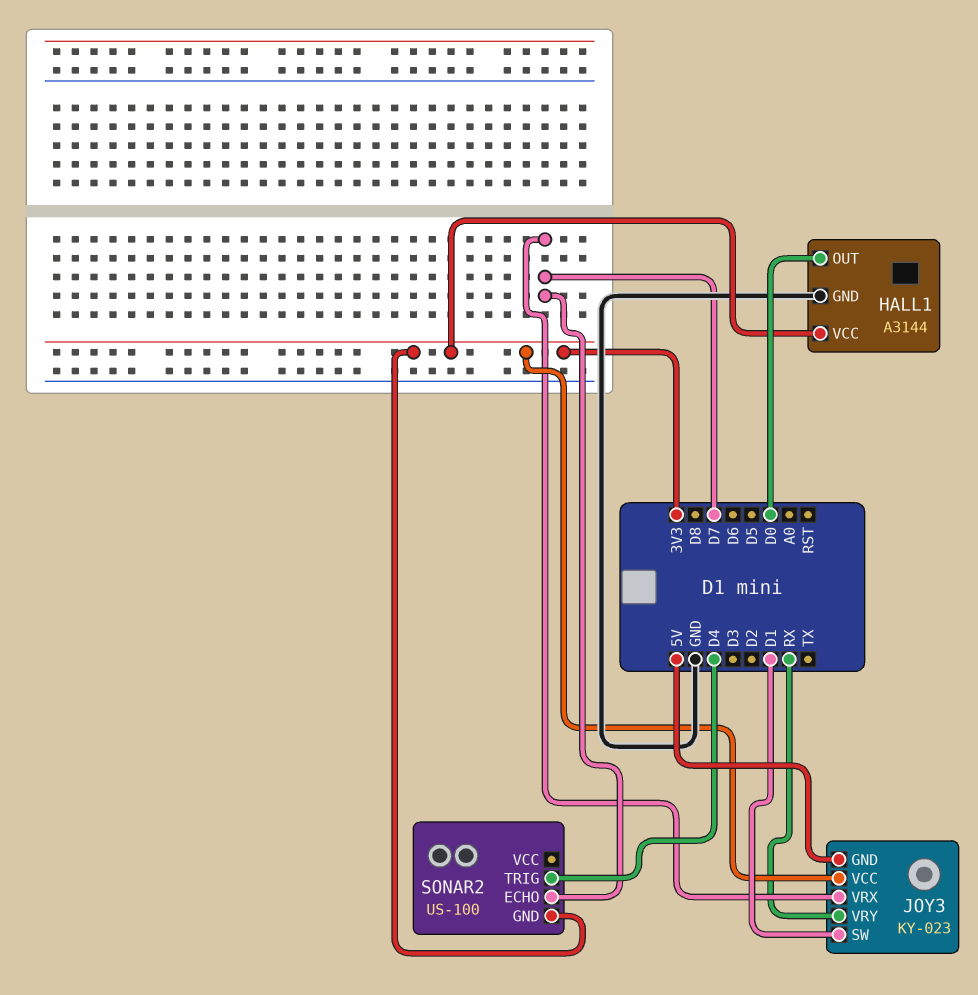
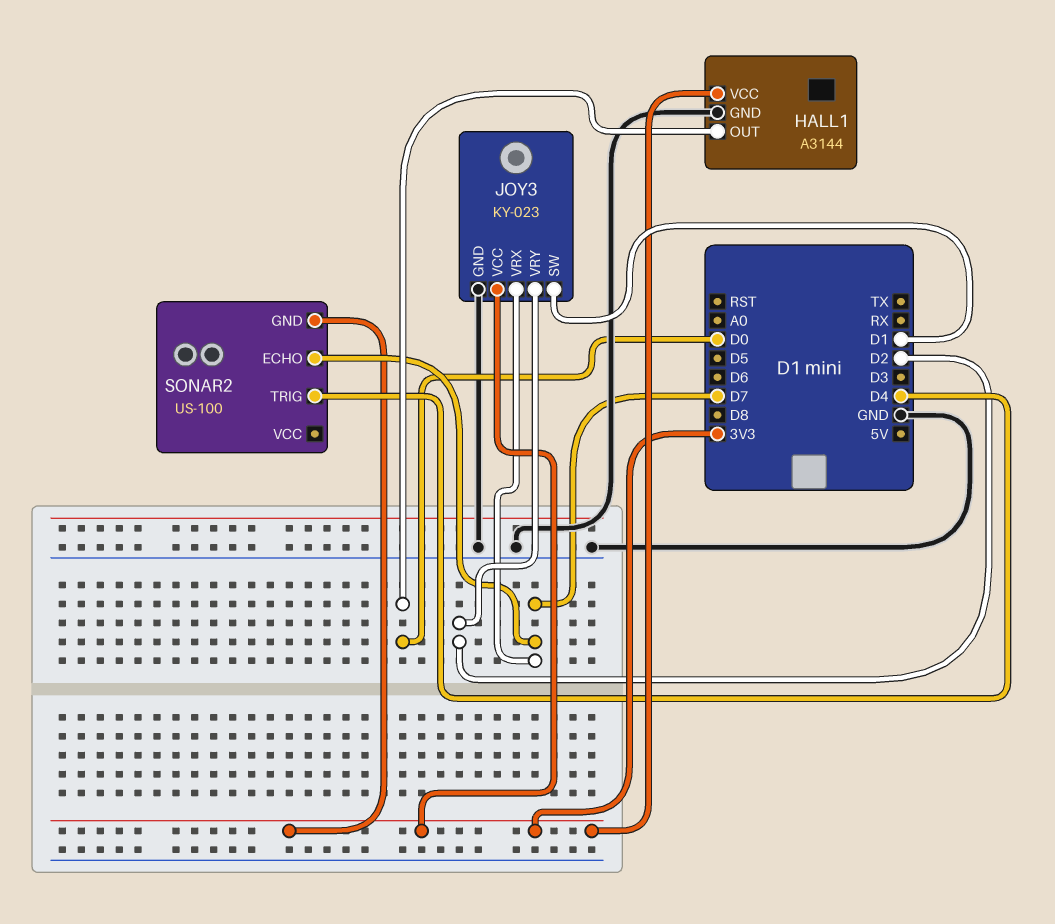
JOY3 pin GND: 5V -> GND
JOY3 pin VRY: RX -> D2

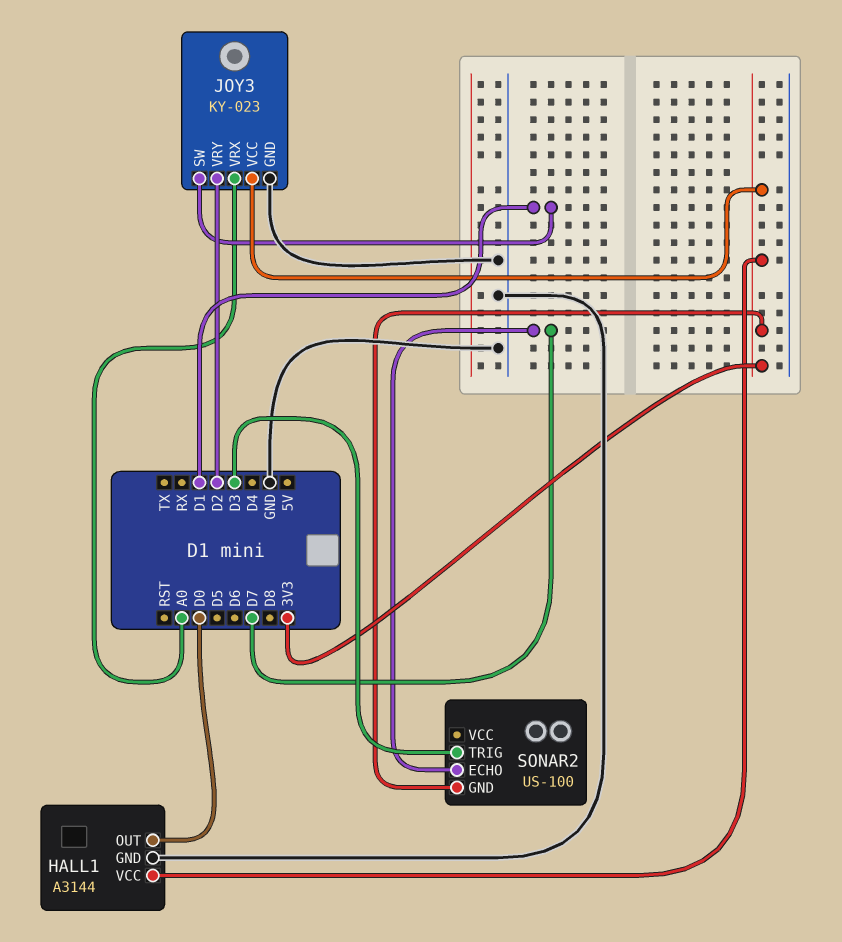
JOY3 pin VRX: D7 -> A0
SONAR2 pin TRIG: D4 -> D3

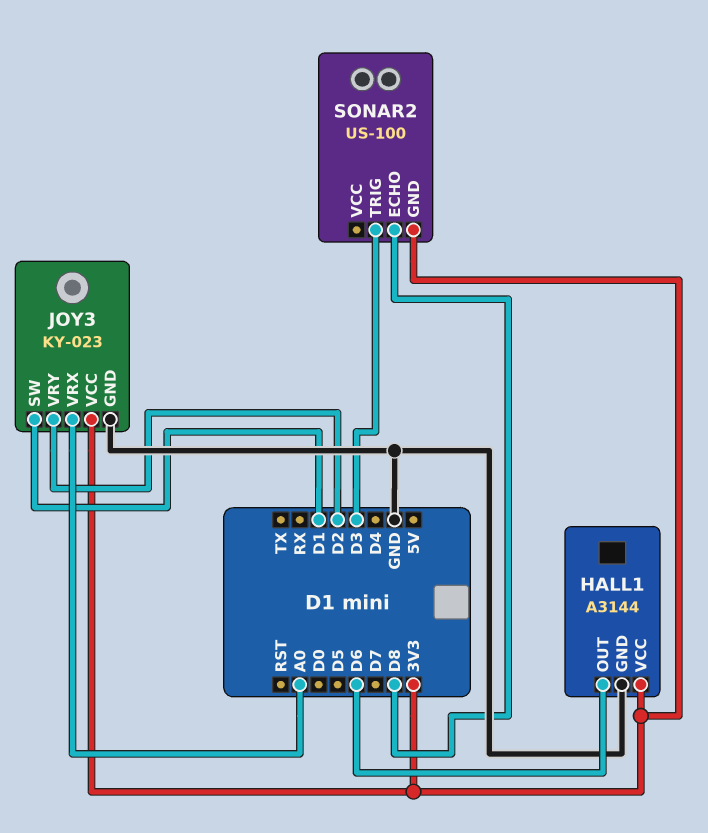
HALL1 pin OUT: D0 -> D6
SONAR2 pin ECHO: D7 -> D8

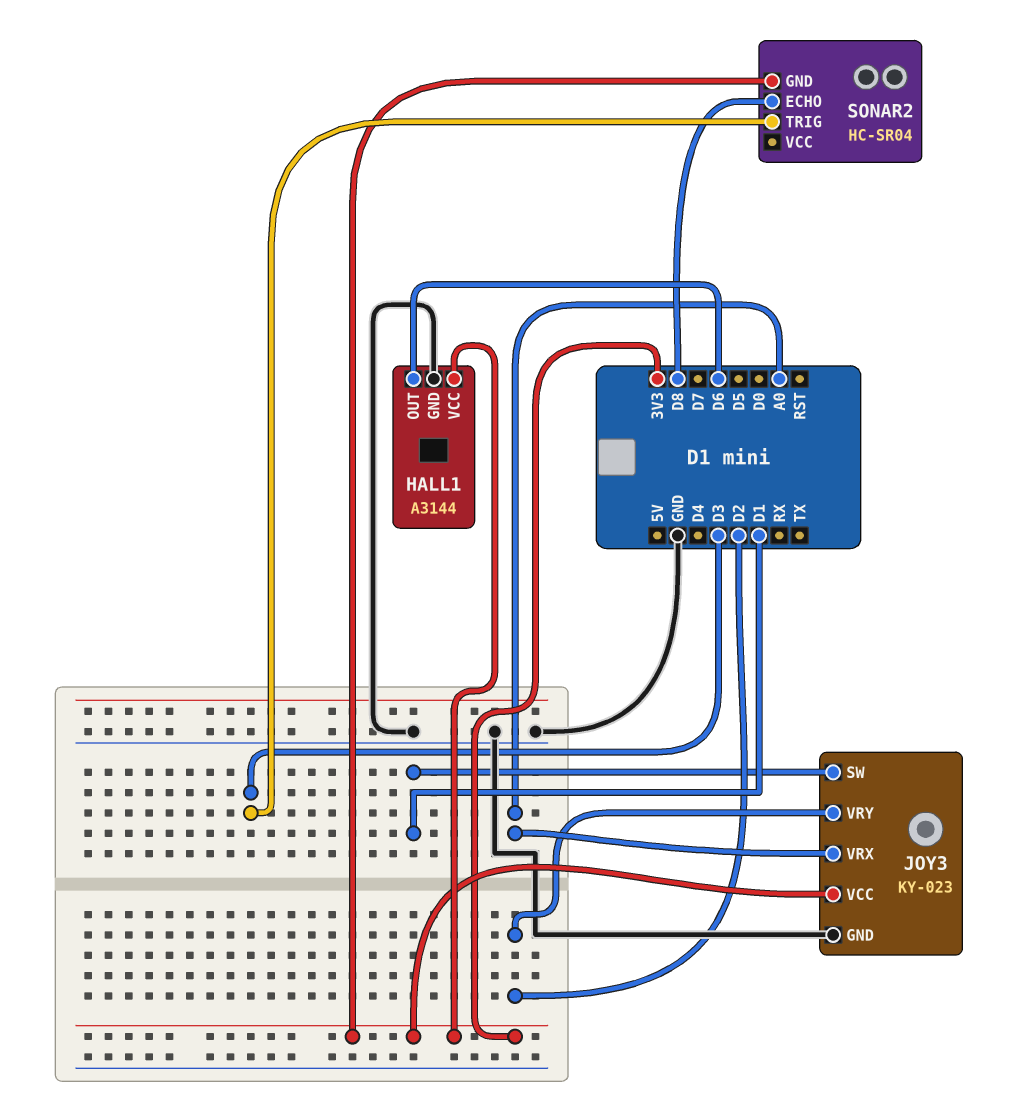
SONAR2: US-100 -> HC-SR04

